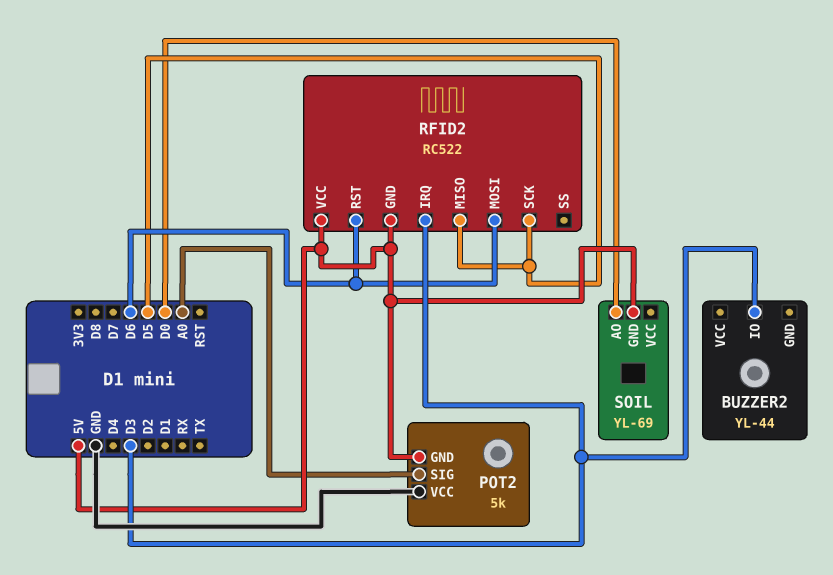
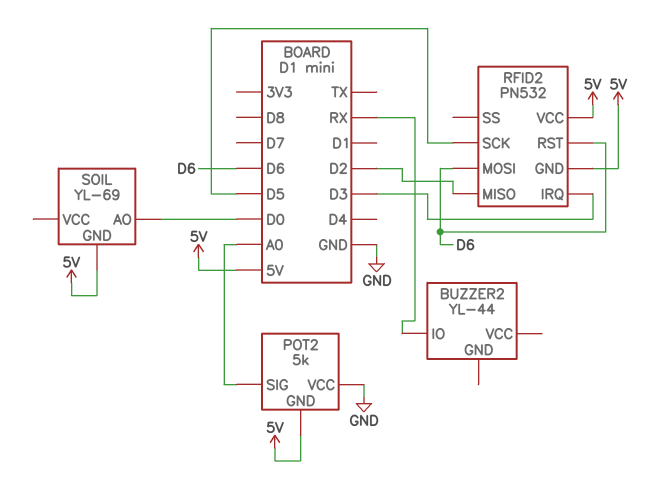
BUZZER2 pin IO: D3 -> RX
RFID2: RC522 -> PN532
RFID2 pin MISO: D5 -> D2

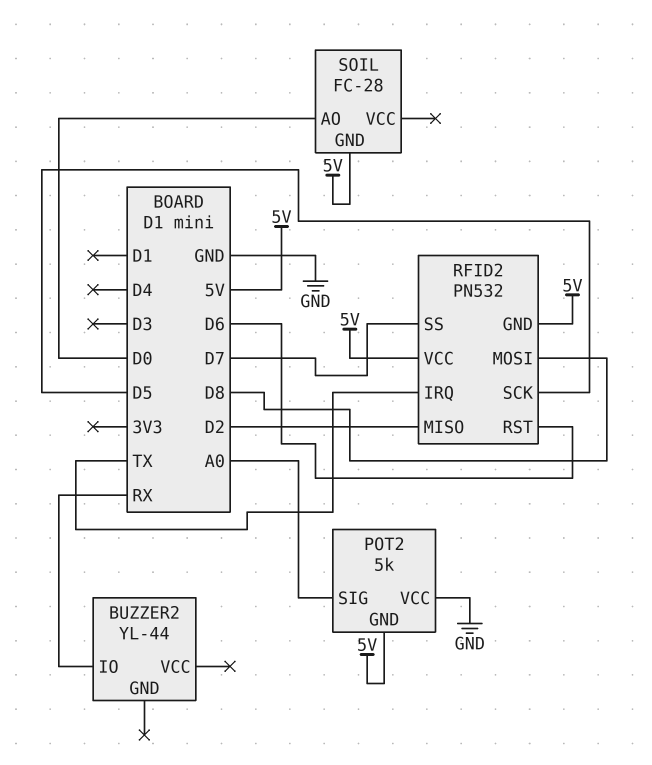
RFID2 pin IRQ: D3 -> TX
RFID2 pin MOSI: D6 -> D8
RFID2 pin SS: none -> D7
SOIL: YL-69 -> FC-28

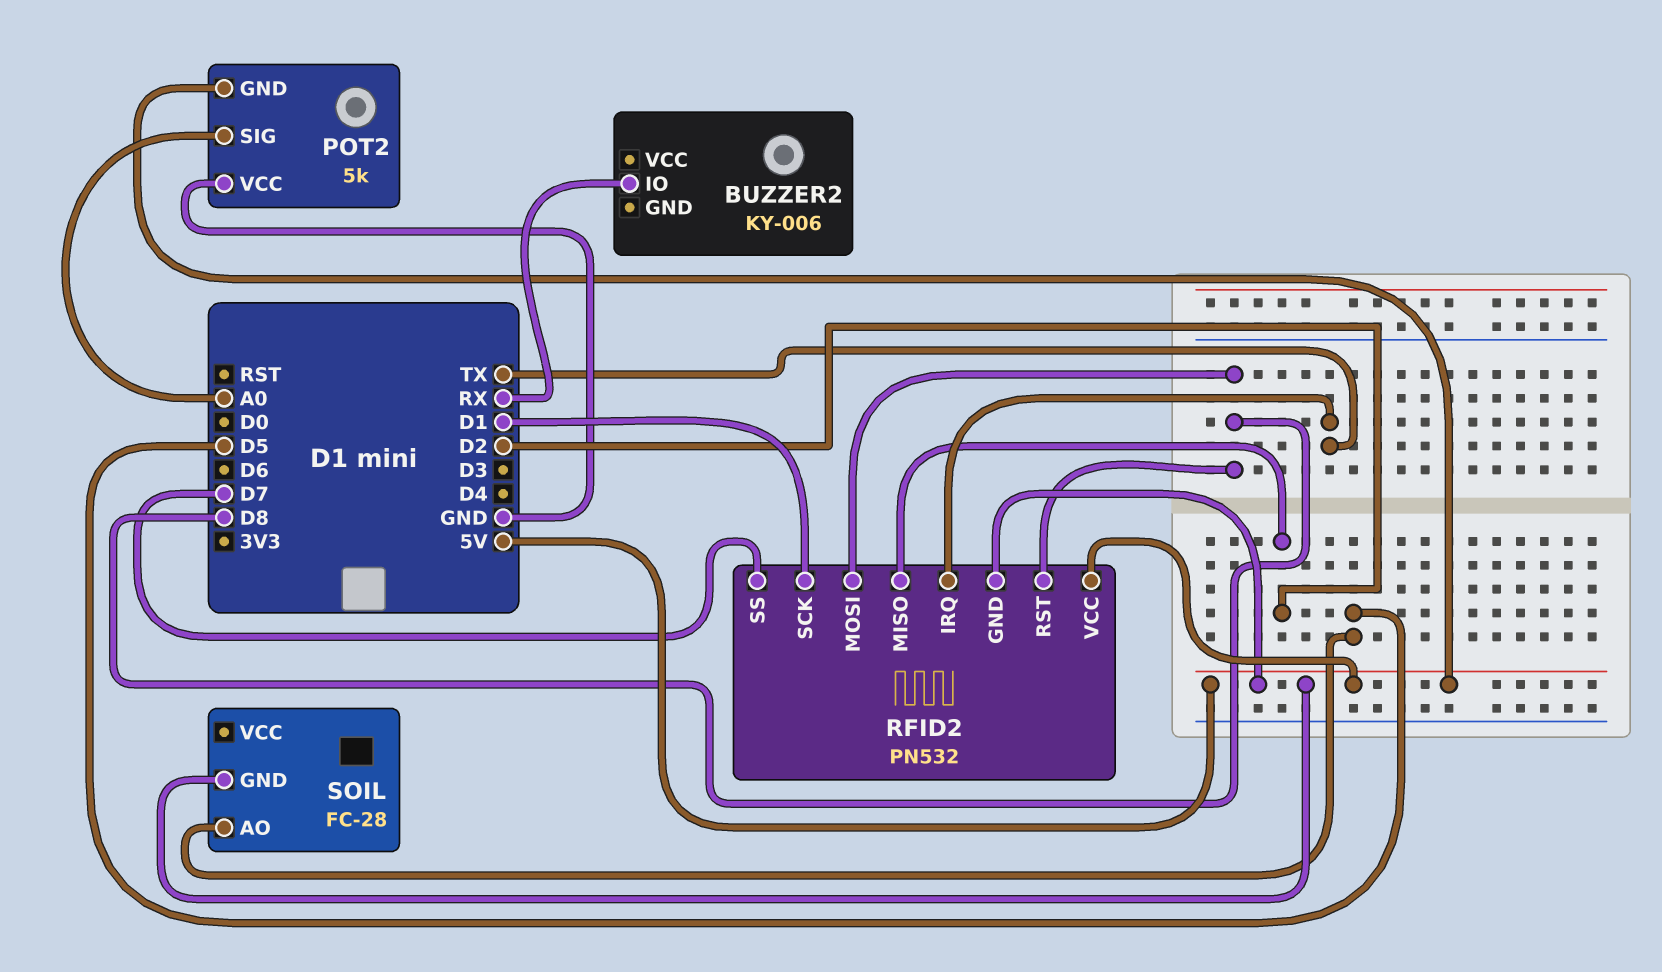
BUZZER2: YL-44 -> KY-006
RFID2 pin RST: D6 -> D8
RFID2 pin SCK: D5 -> D1
SOIL pin AO: D0 -> D5

